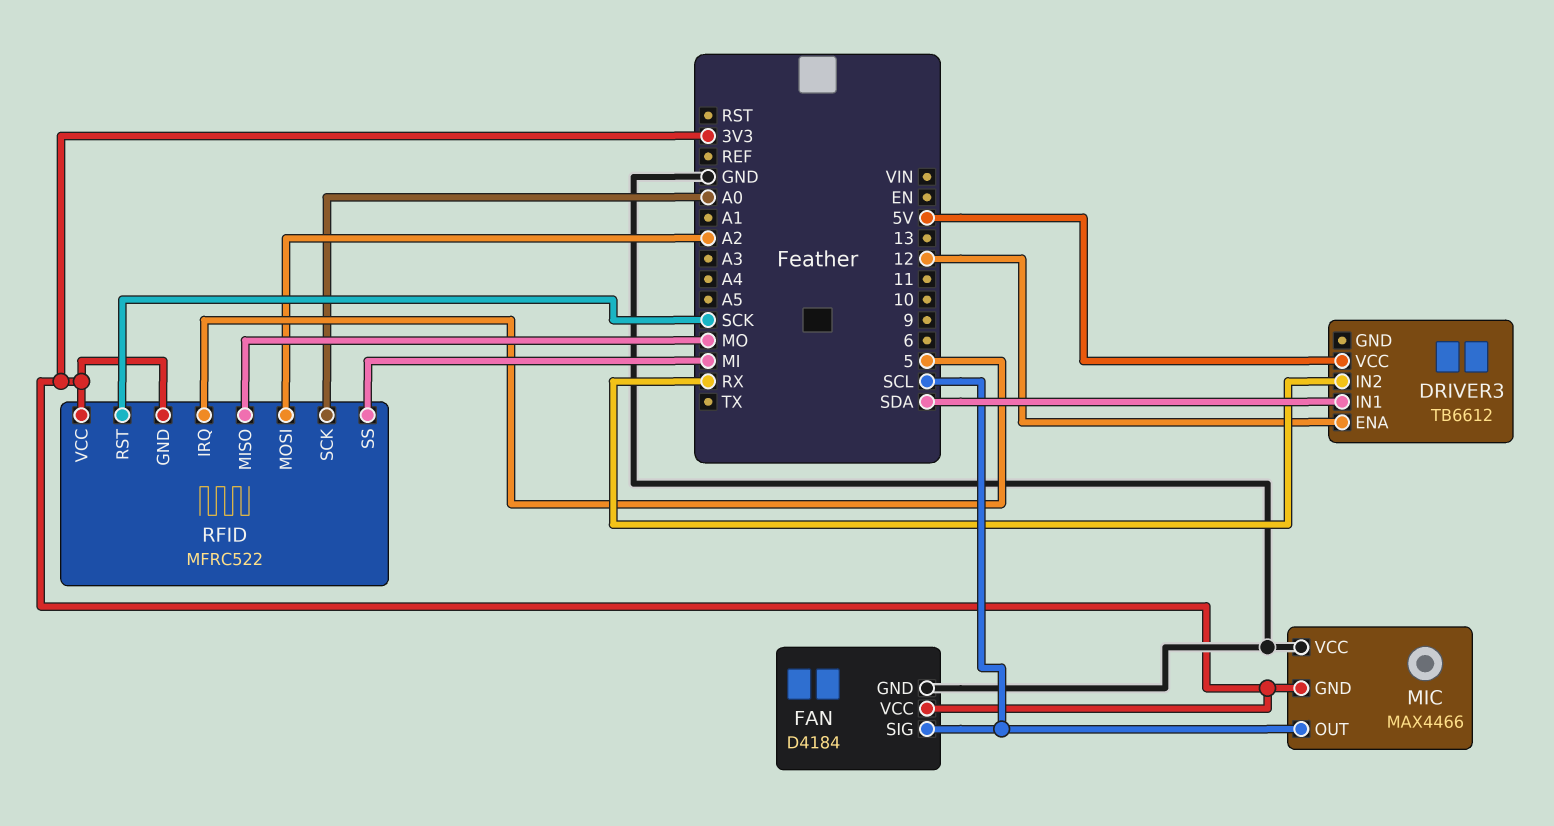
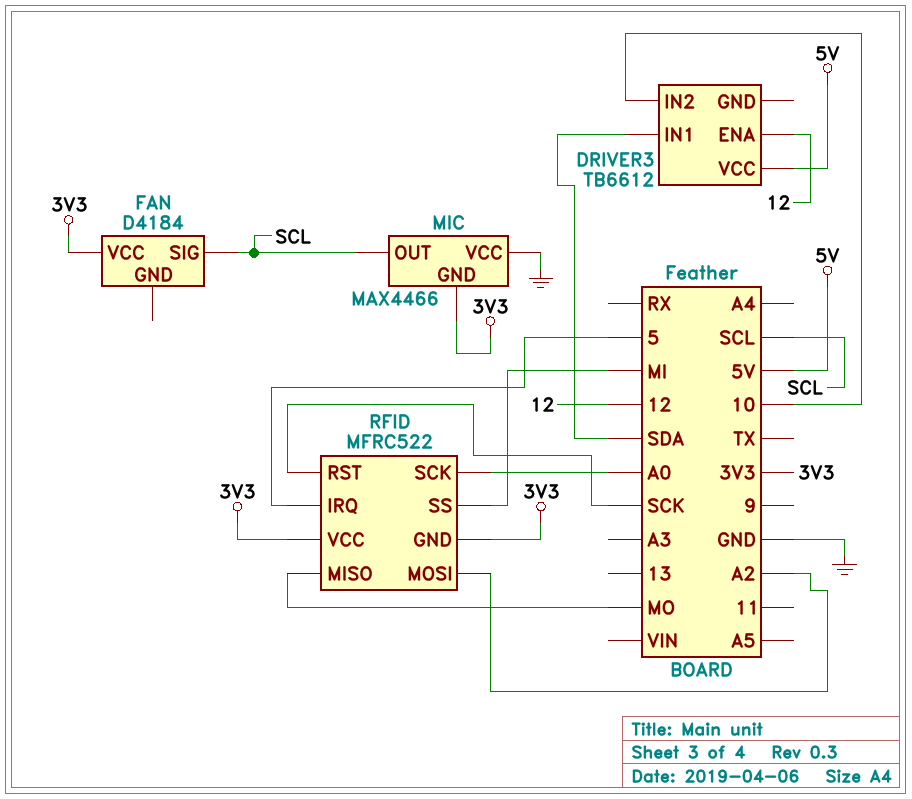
DRIVER3 pin IN2: RX -> 10
FAN pin GND: GND -> none

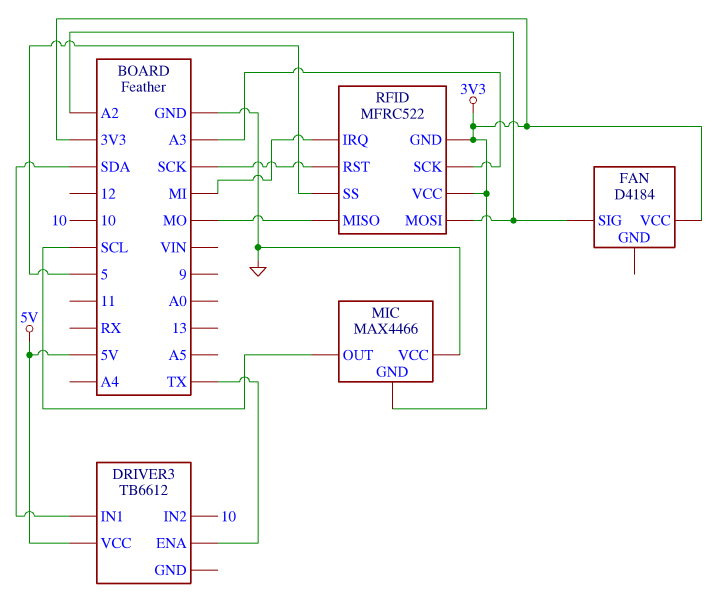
DRIVER3 pin ENA: 12 -> TX
FAN pin SIG: SCL -> A2
RFID pin IRQ: 5 -> MI
RFID pin SCK: A0 -> A3
RFID pin SS: MI -> 5

